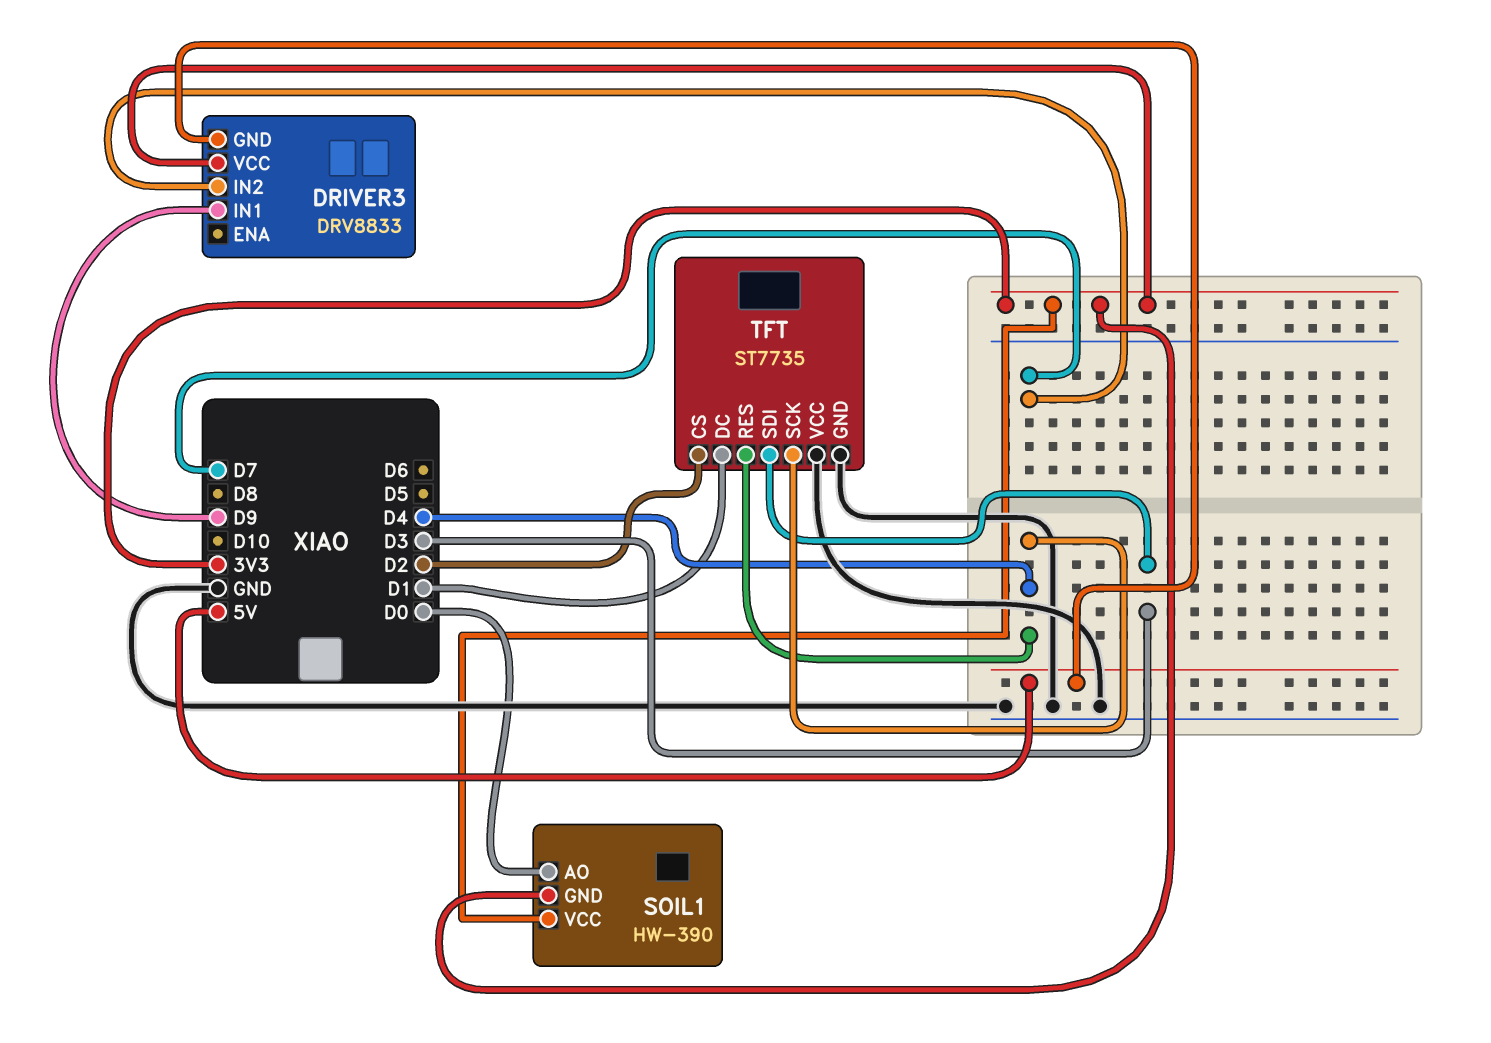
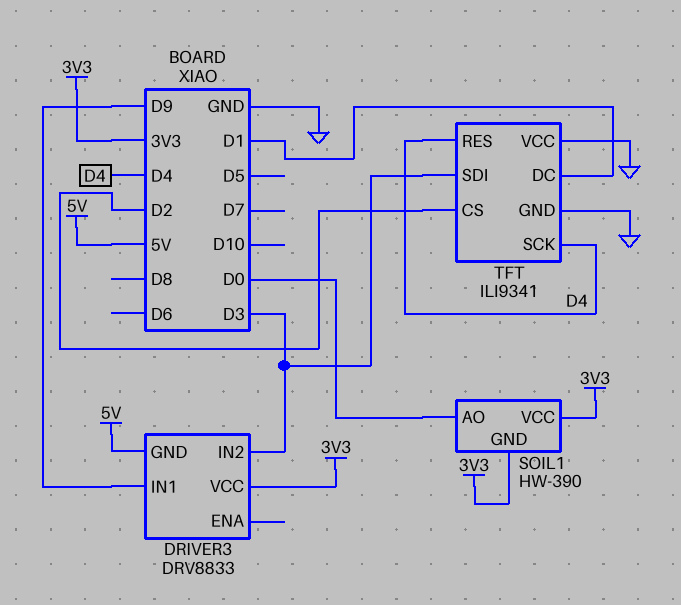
DRIVER3 pin IN2: D7 -> D3
TFT: ST7735 -> ILI9341

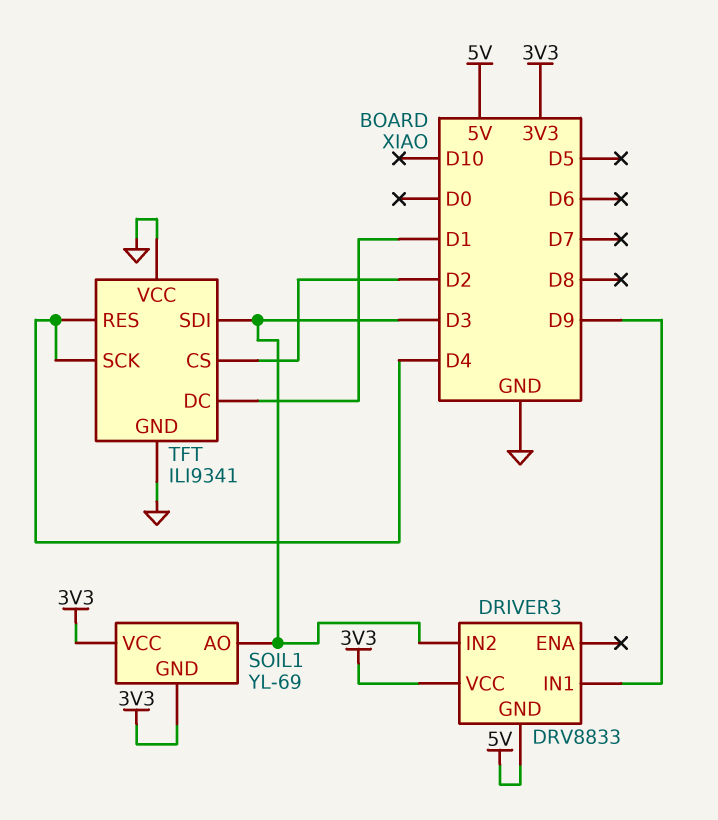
SOIL1: HW-390 -> YL-69
SOIL1 pin AO: D0 -> D3

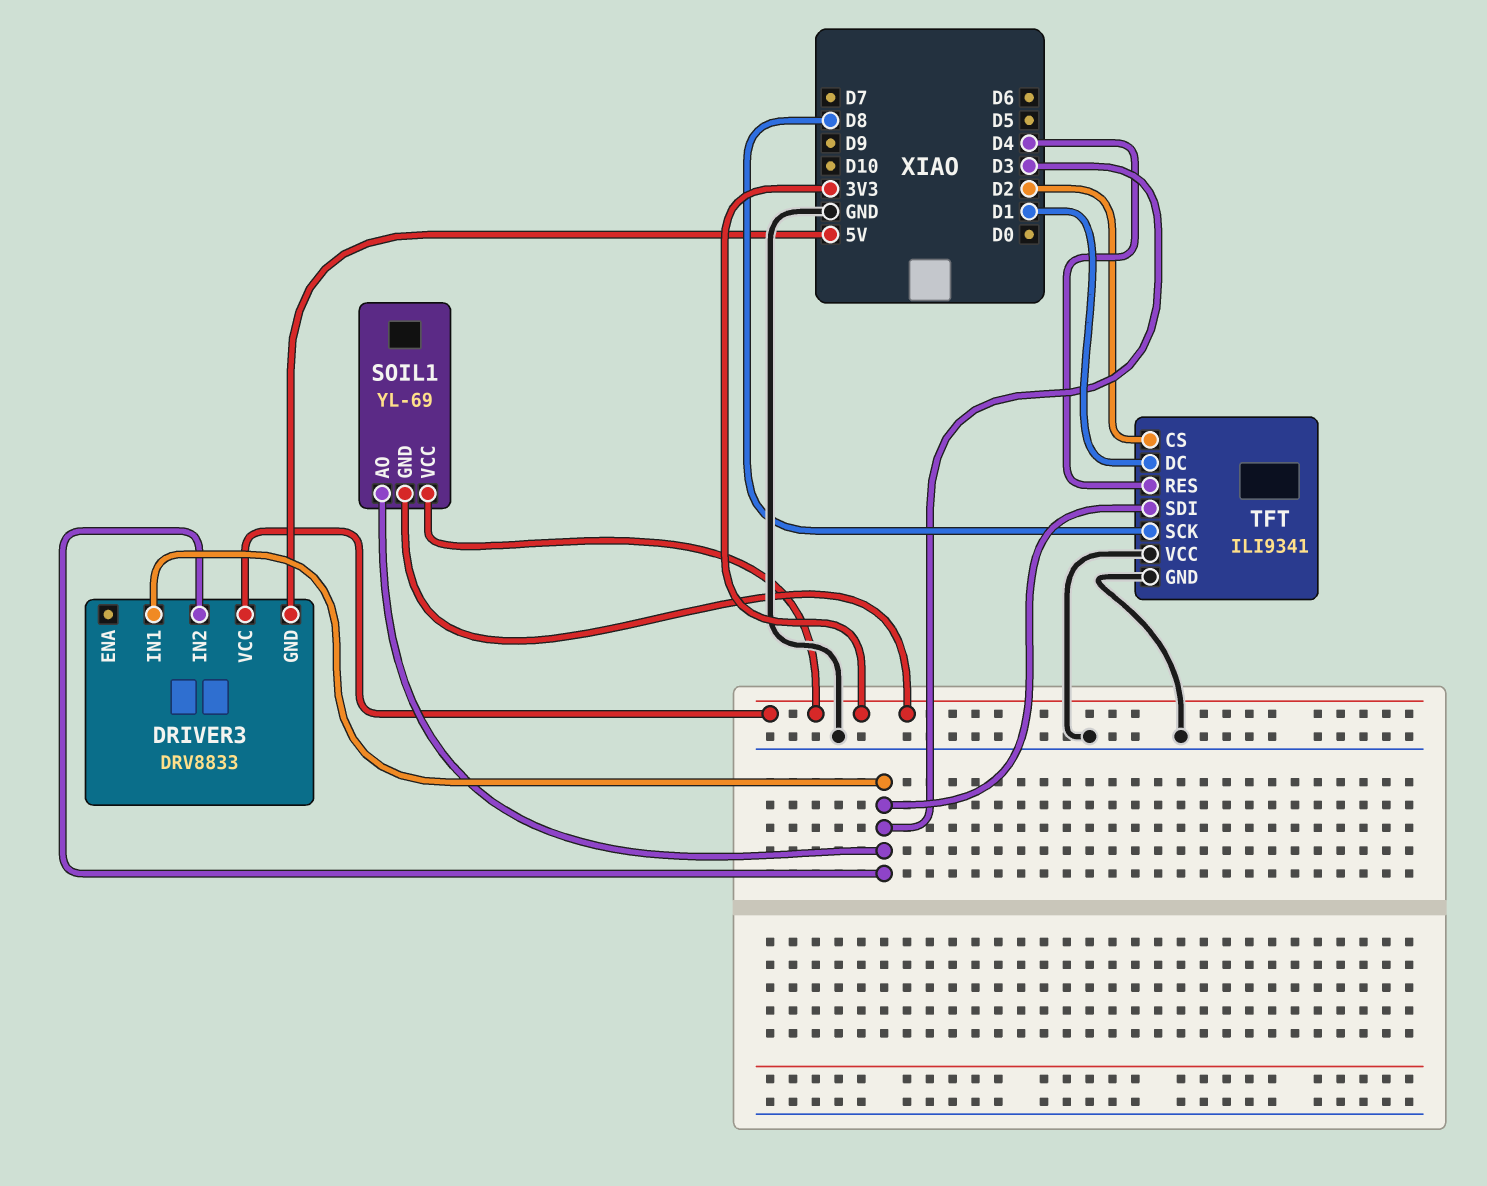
DRIVER3 pin IN1: D9 -> D3
TFT pin SCK: D4 -> D8

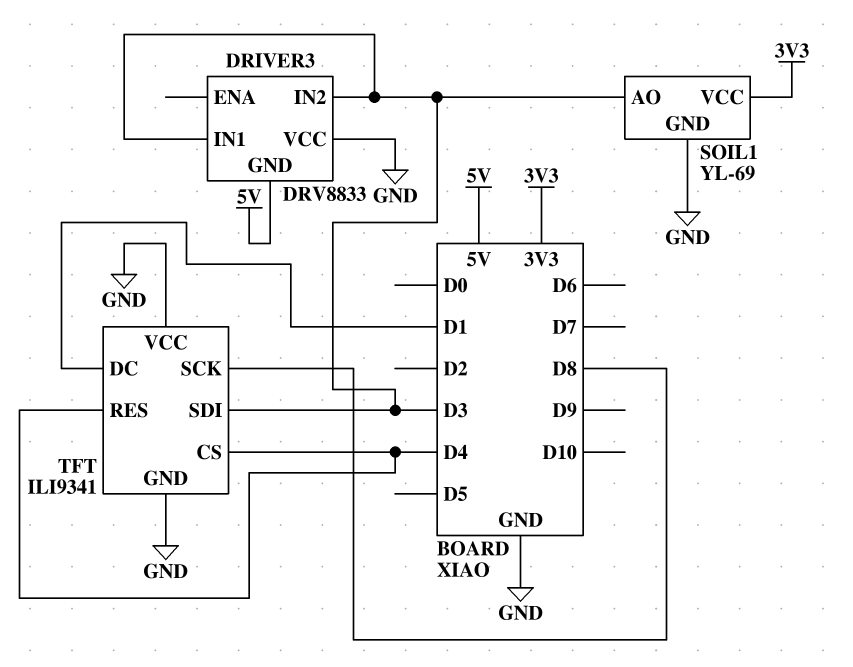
DRIVER3 pin VCC: 3V3 -> GND
SOIL1 pin GND: 3V3 -> GND
TFT pin CS: D2 -> D4

